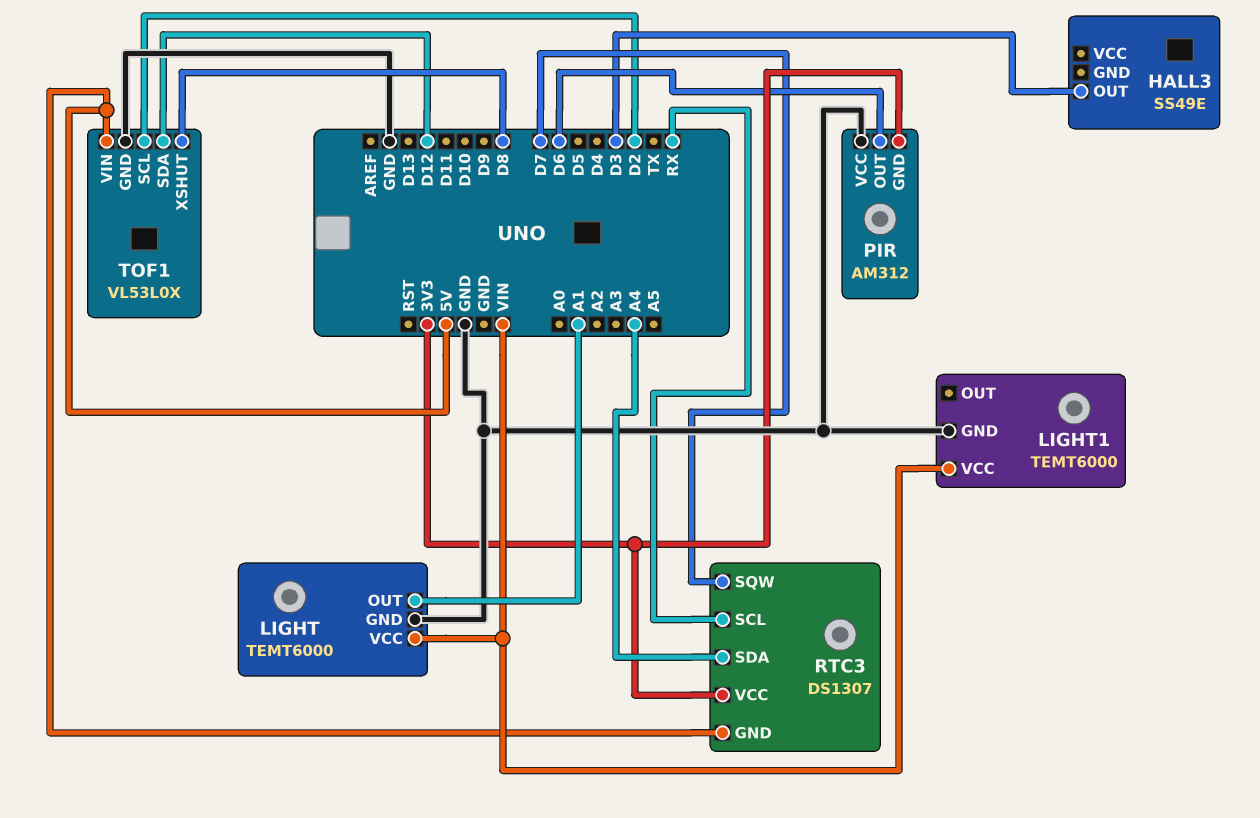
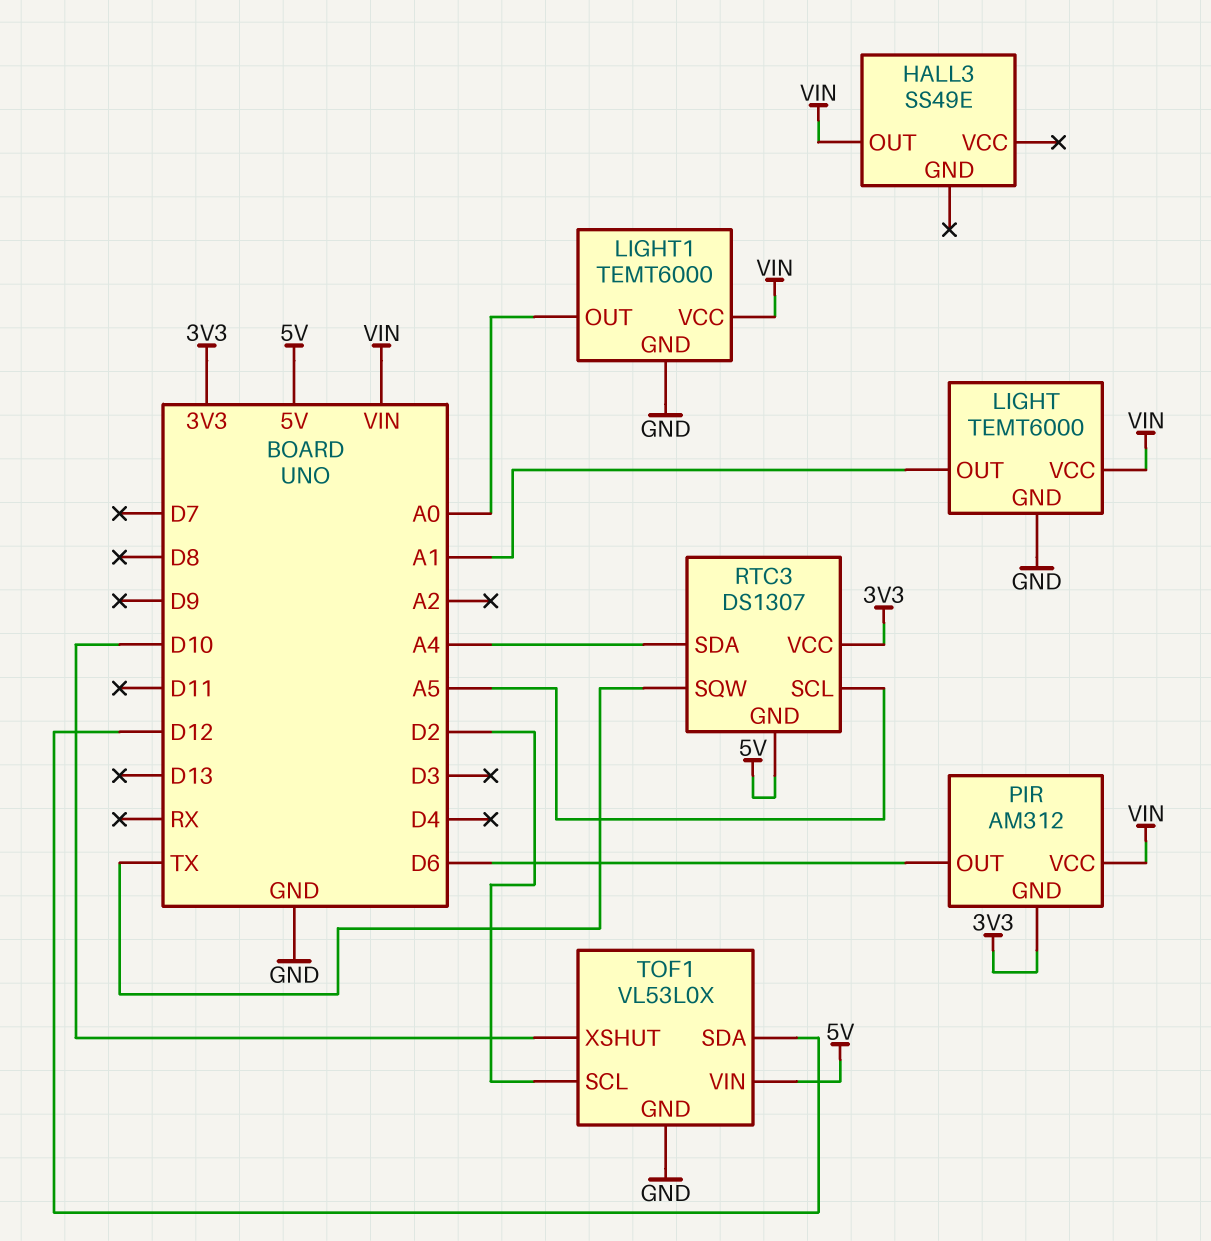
HALL3 pin OUT: D3 -> VIN
LIGHT1 pin OUT: none -> A0
PIR pin VCC: GND -> VIN
RTC3 pin SCL: RX -> A5
RTC3 pin SQW: D7 -> TX
TOF1 pin XSHUT: D8 -> D10

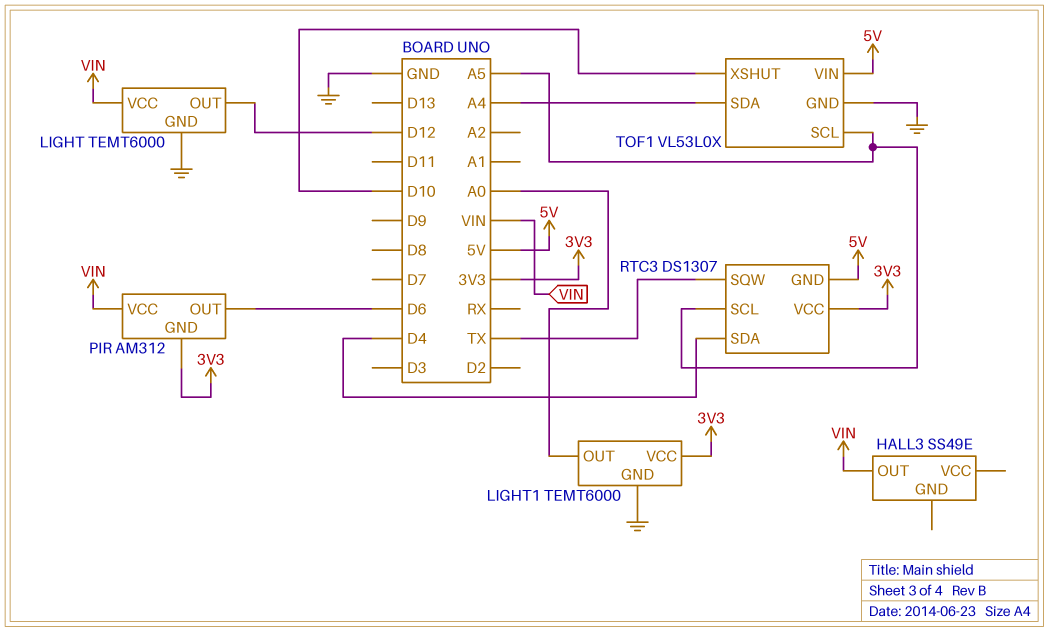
LIGHT pin OUT: A1 -> D12
LIGHT1 pin VCC: VIN -> 3V3
RTC3 pin SDA: A4 -> D4
TOF1 pin SCL: D2 -> A5
TOF1 pin SDA: D12 -> A4

